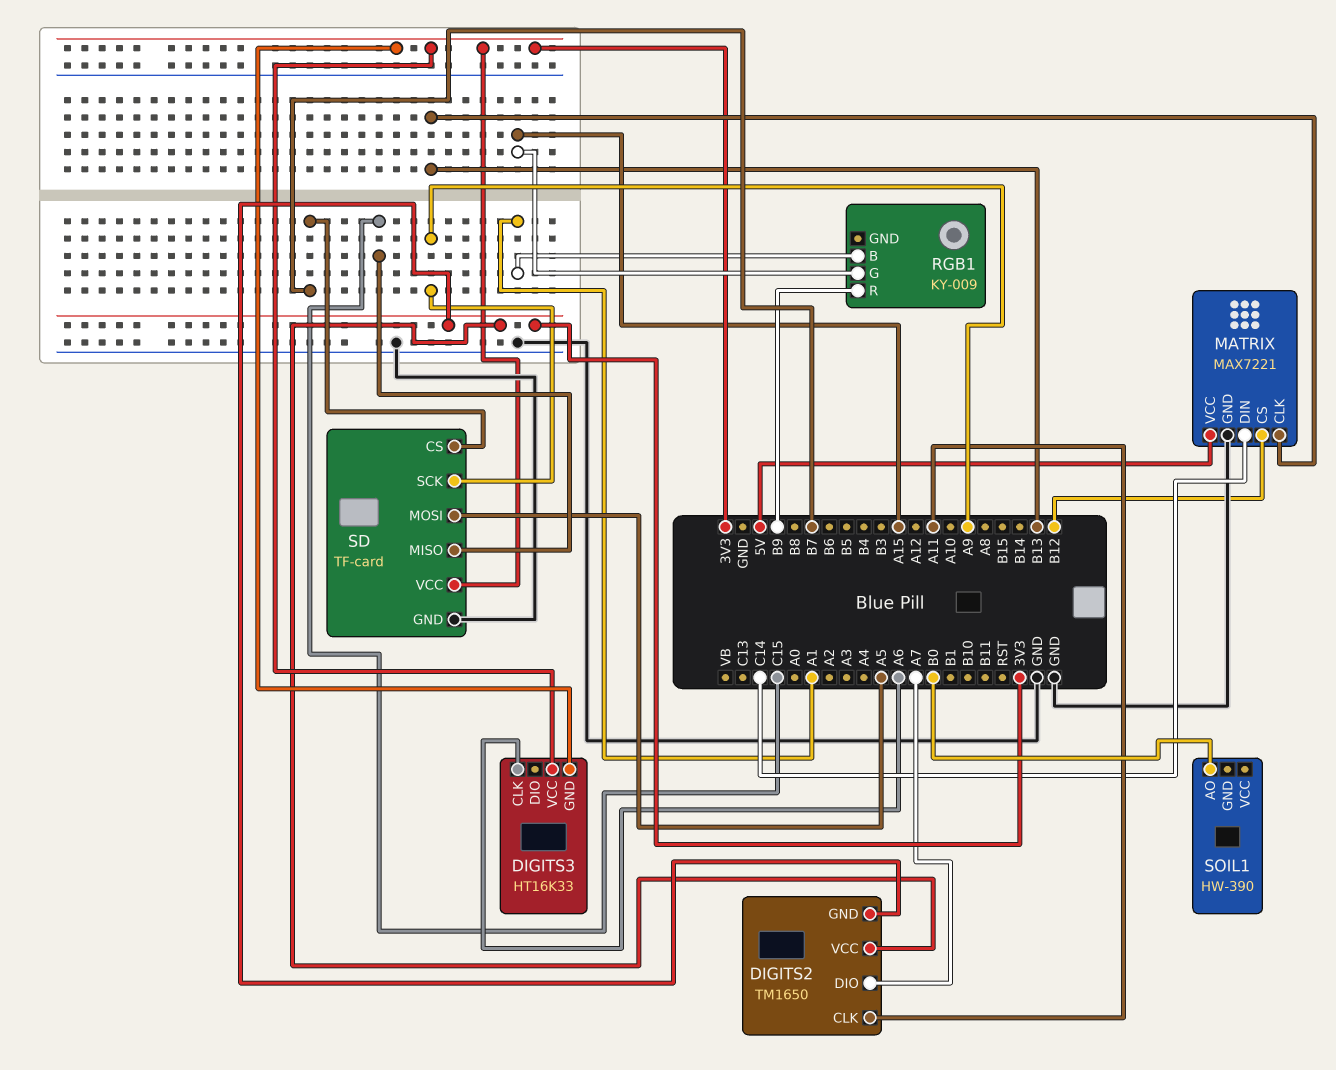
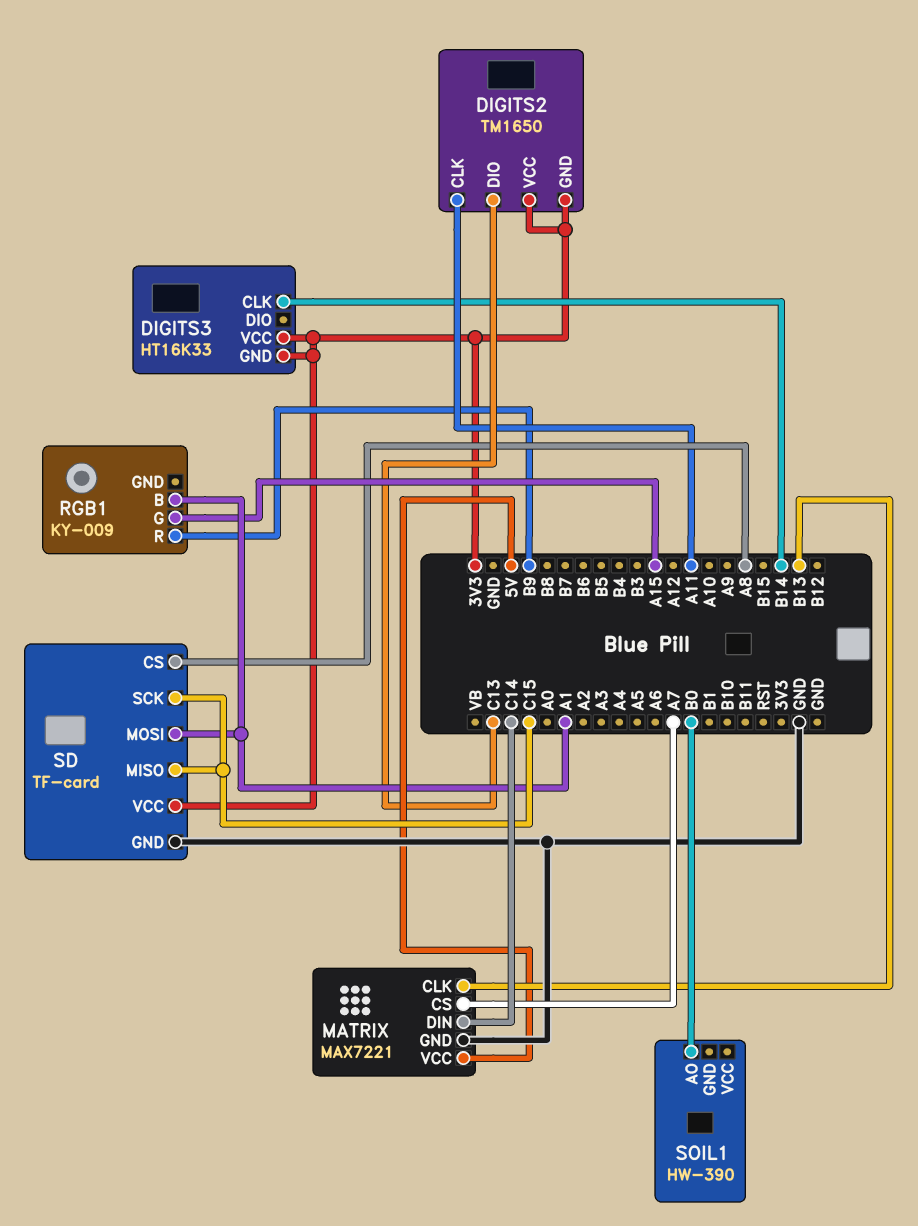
DIGITS2 pin DIO: A7 -> C13
DIGITS3 pin CLK: A6 -> B14
MATRIX pin CS: B12 -> A7
SD pin CS: B7 -> A8
SD pin MOSI: A5 -> A1
SD pin SCK: A9 -> C15

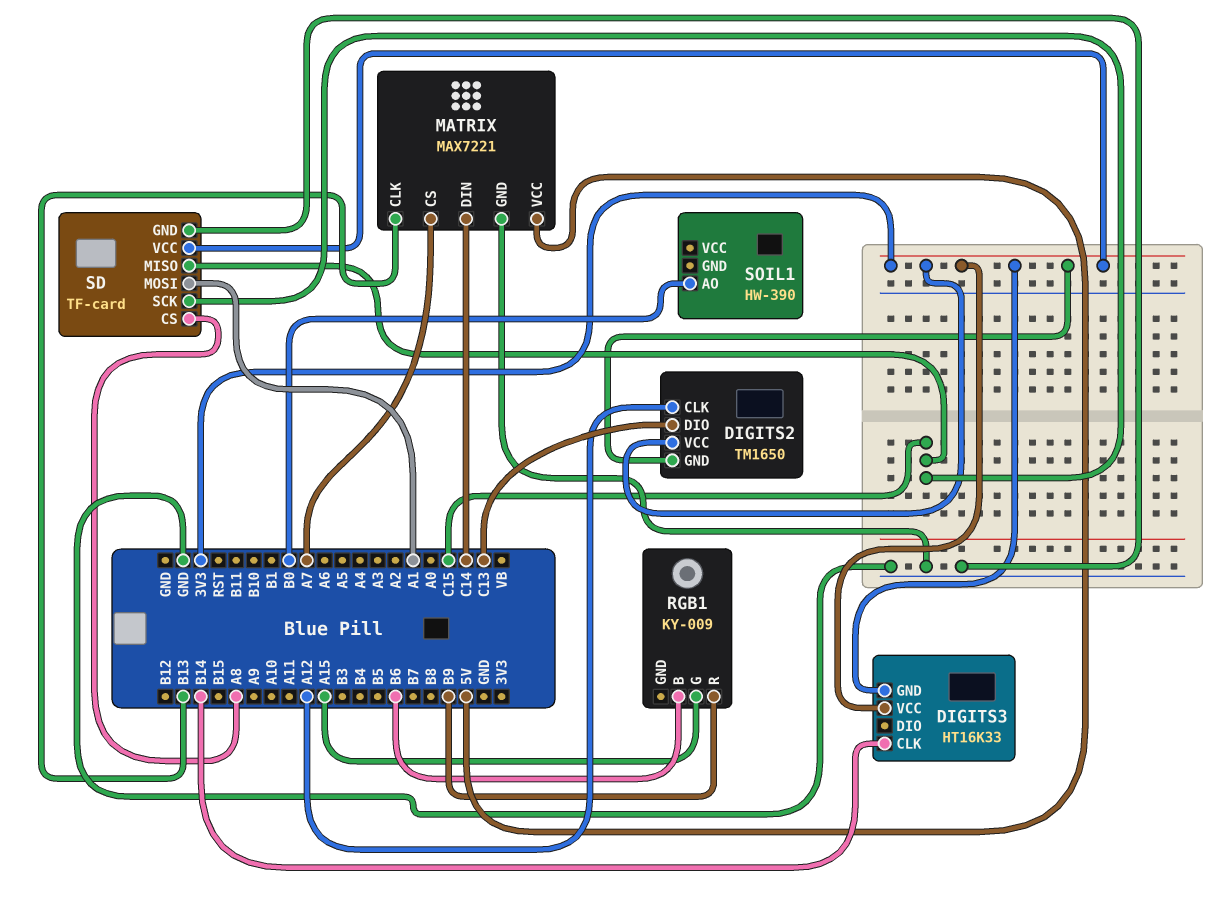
DIGITS2 pin CLK: A11 -> A12
RGB1 pin B: A1 -> B6

